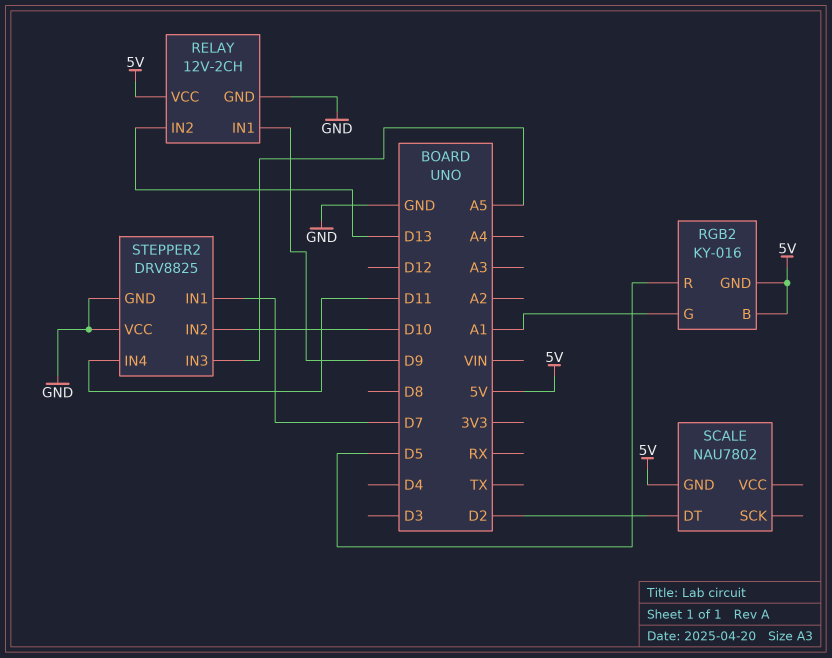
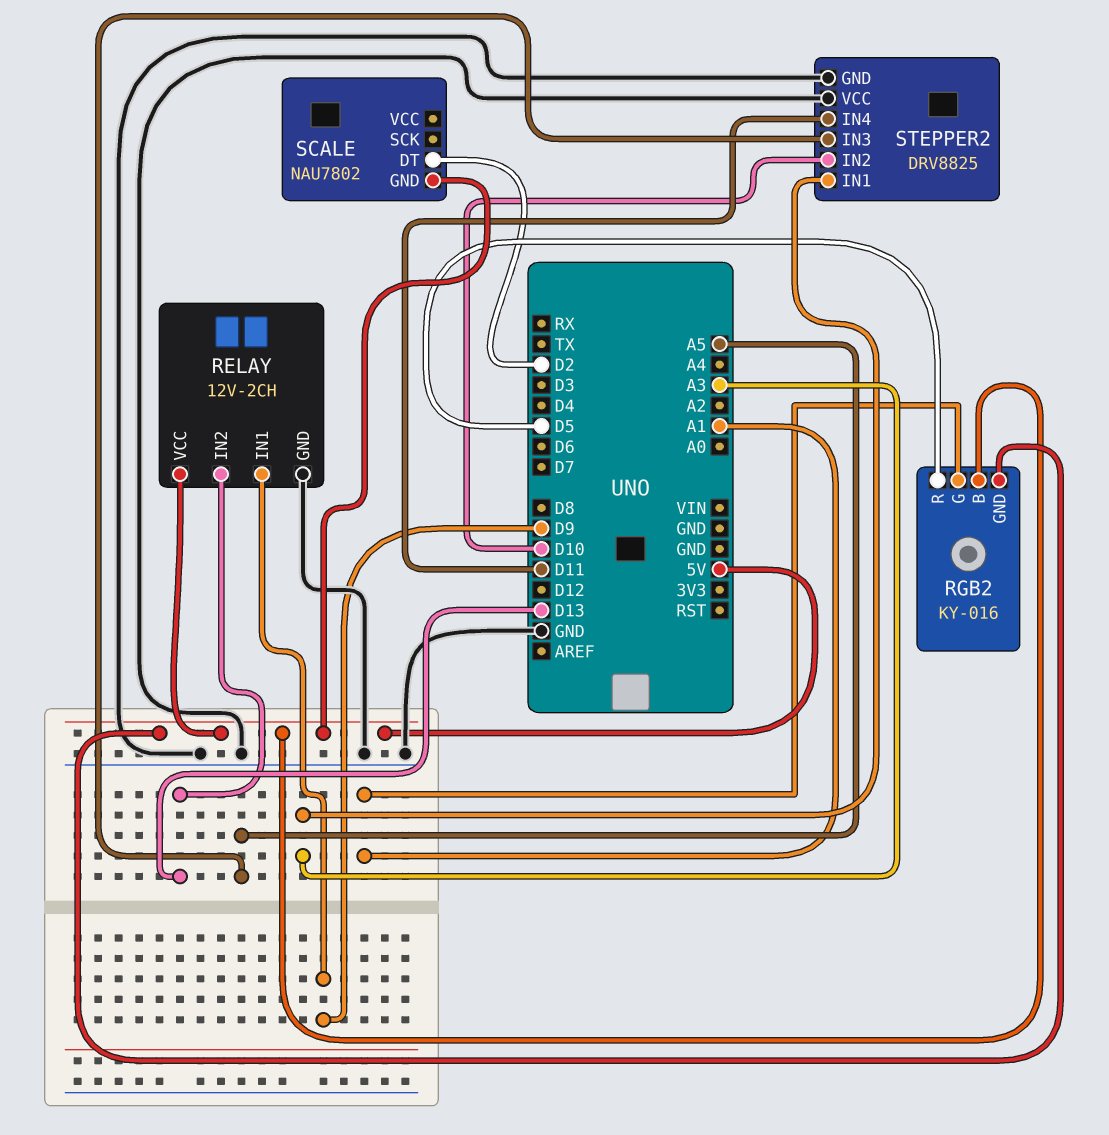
STEPPER2 pin IN1: D7 -> A3

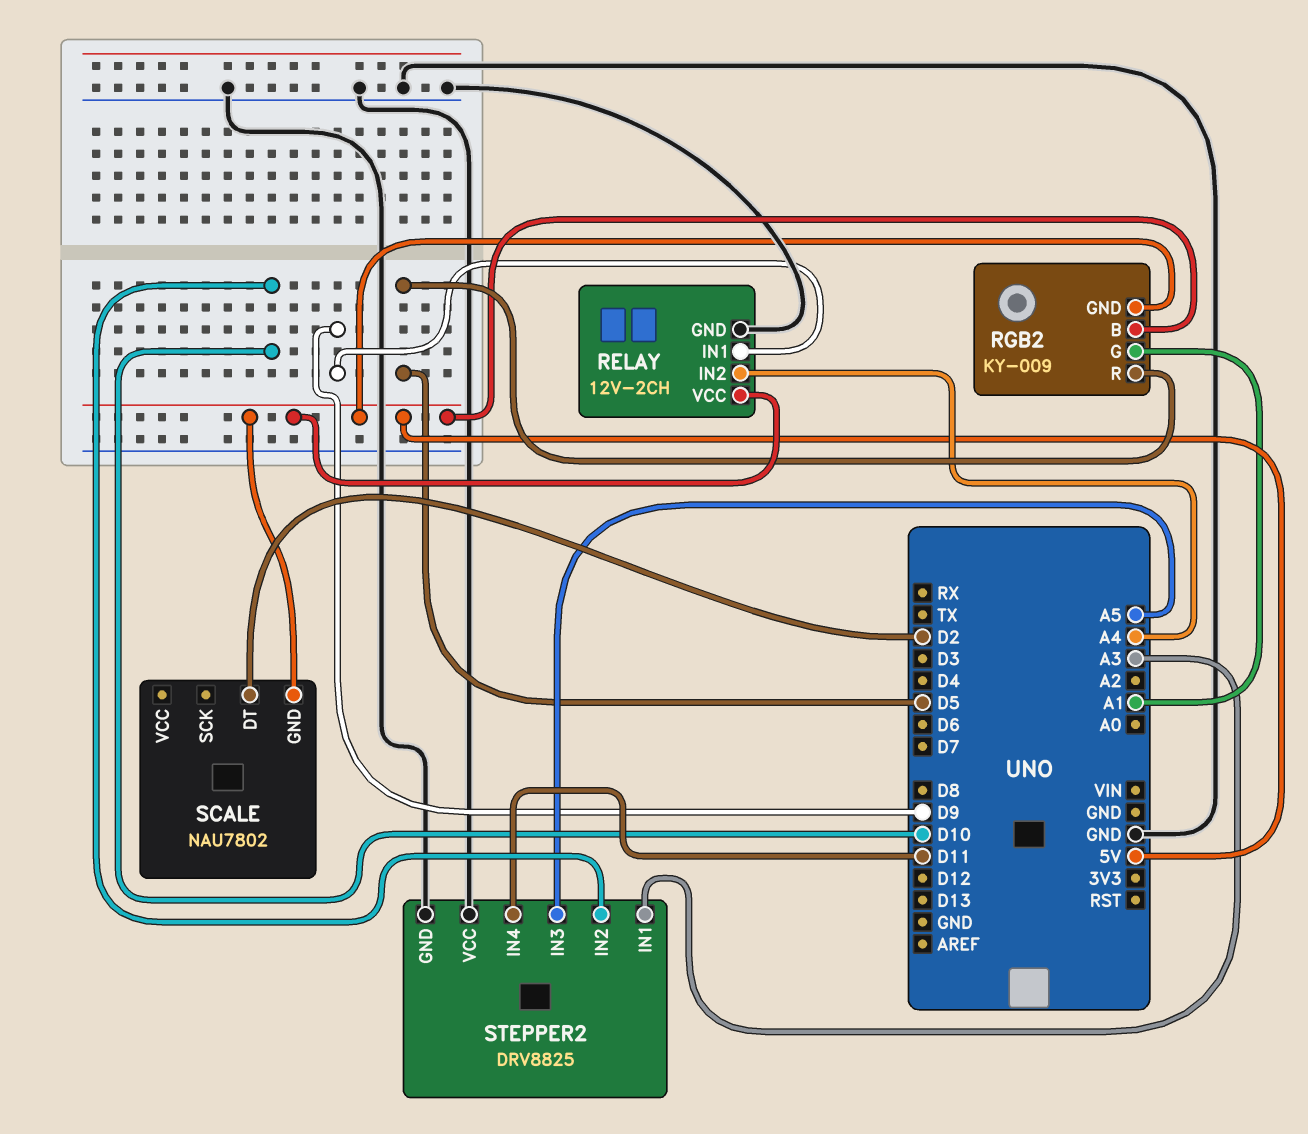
RELAY pin IN2: D13 -> A4
RGB2: KY-016 -> KY-009

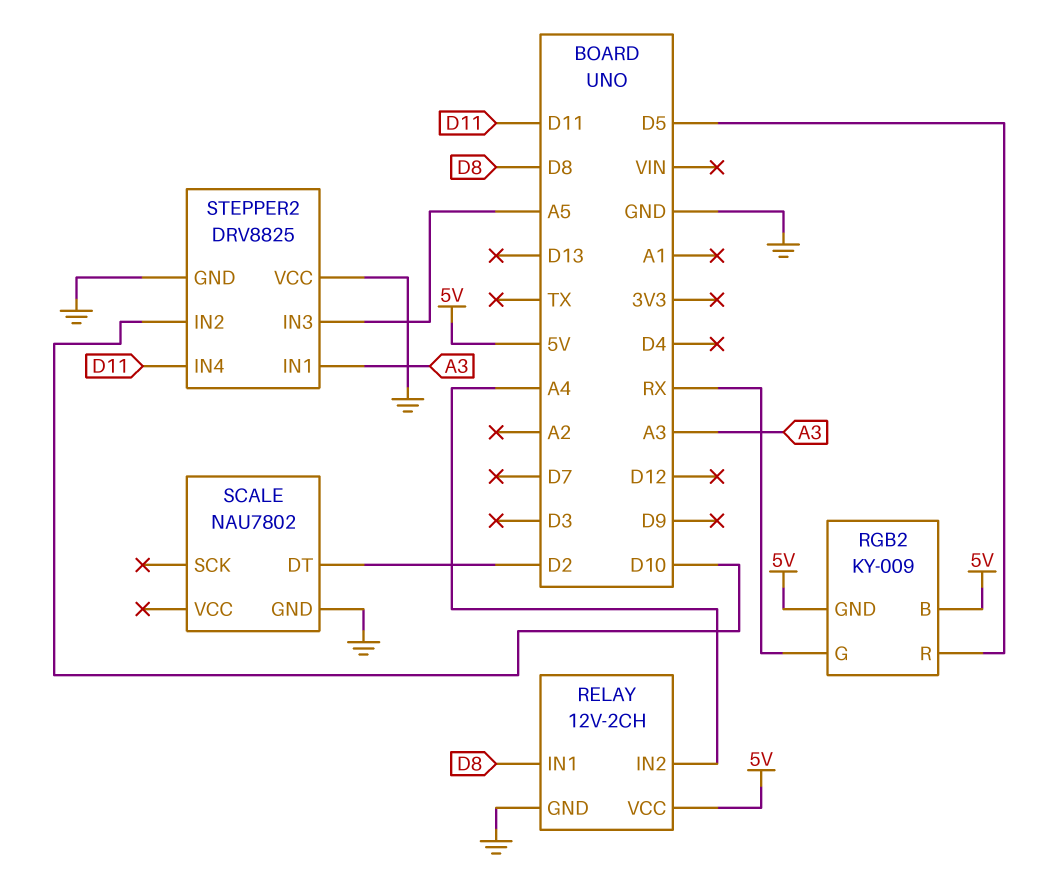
RELAY pin IN1: D9 -> D8
RGB2 pin G: A1 -> RX
SCALE pin GND: 5V -> GND

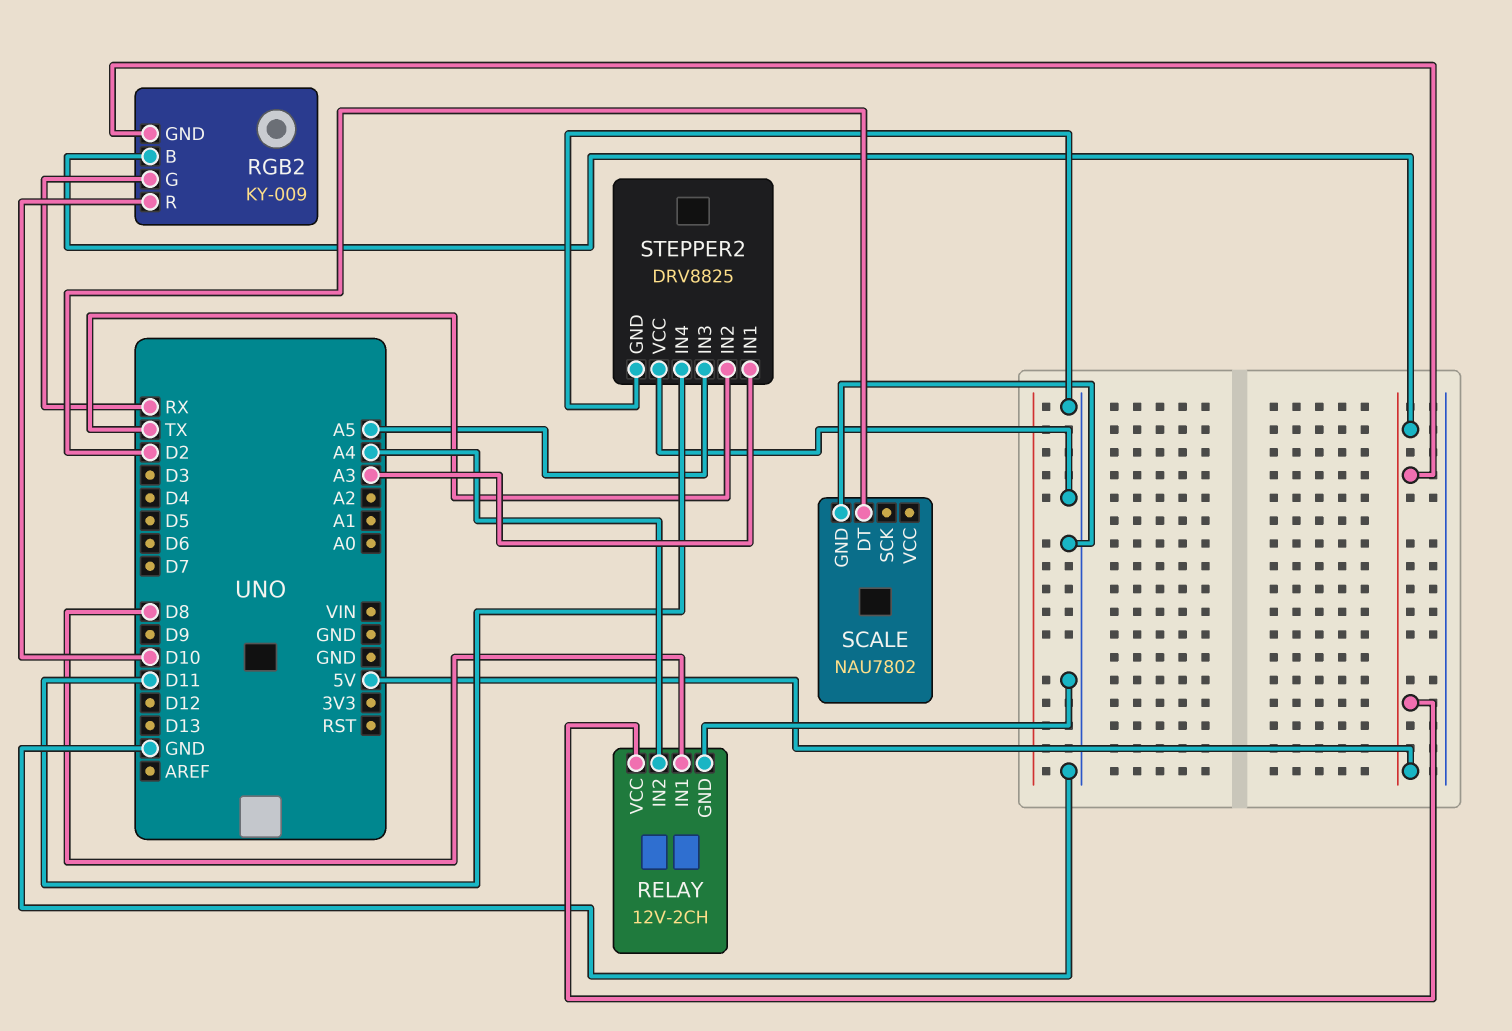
RGB2 pin R: D5 -> D10
STEPPER2 pin IN2: D10 -> TX

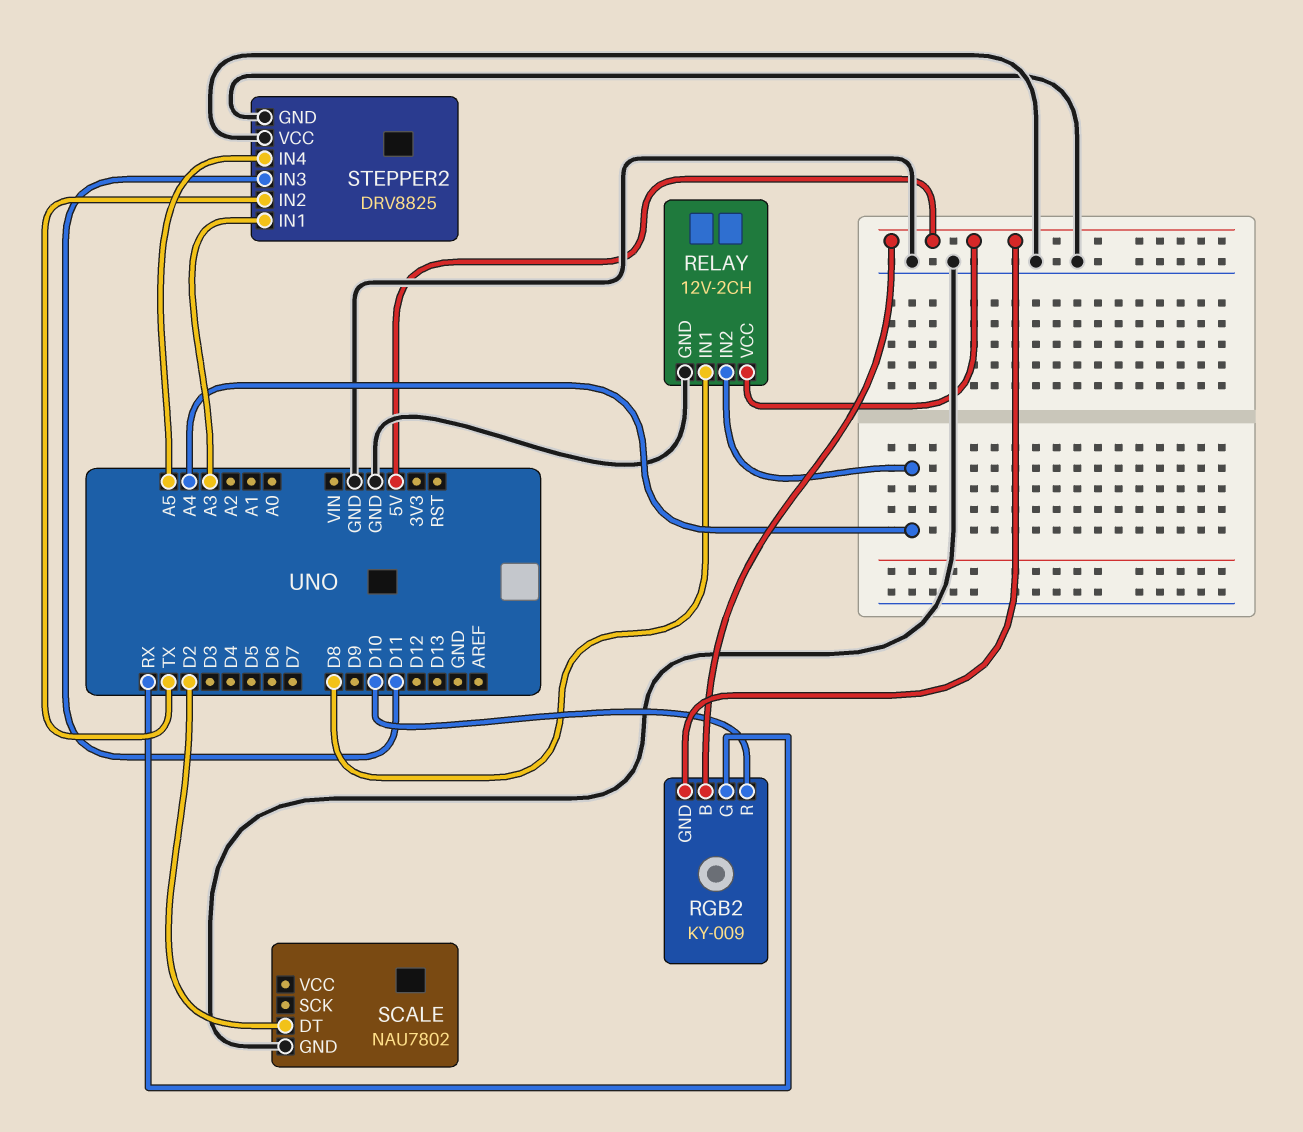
STEPPER2 pin IN3: A5 -> D11
STEPPER2 pin IN4: D11 -> A5

